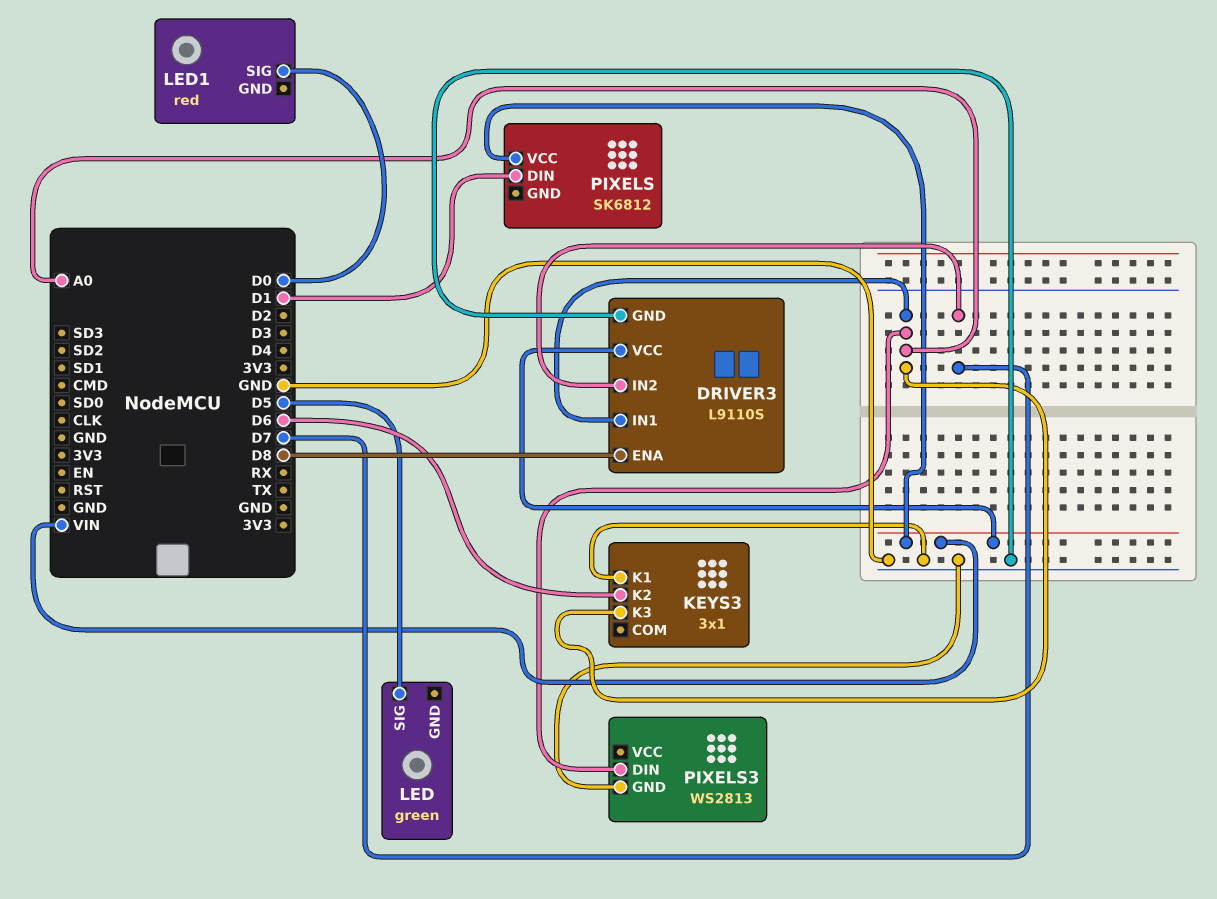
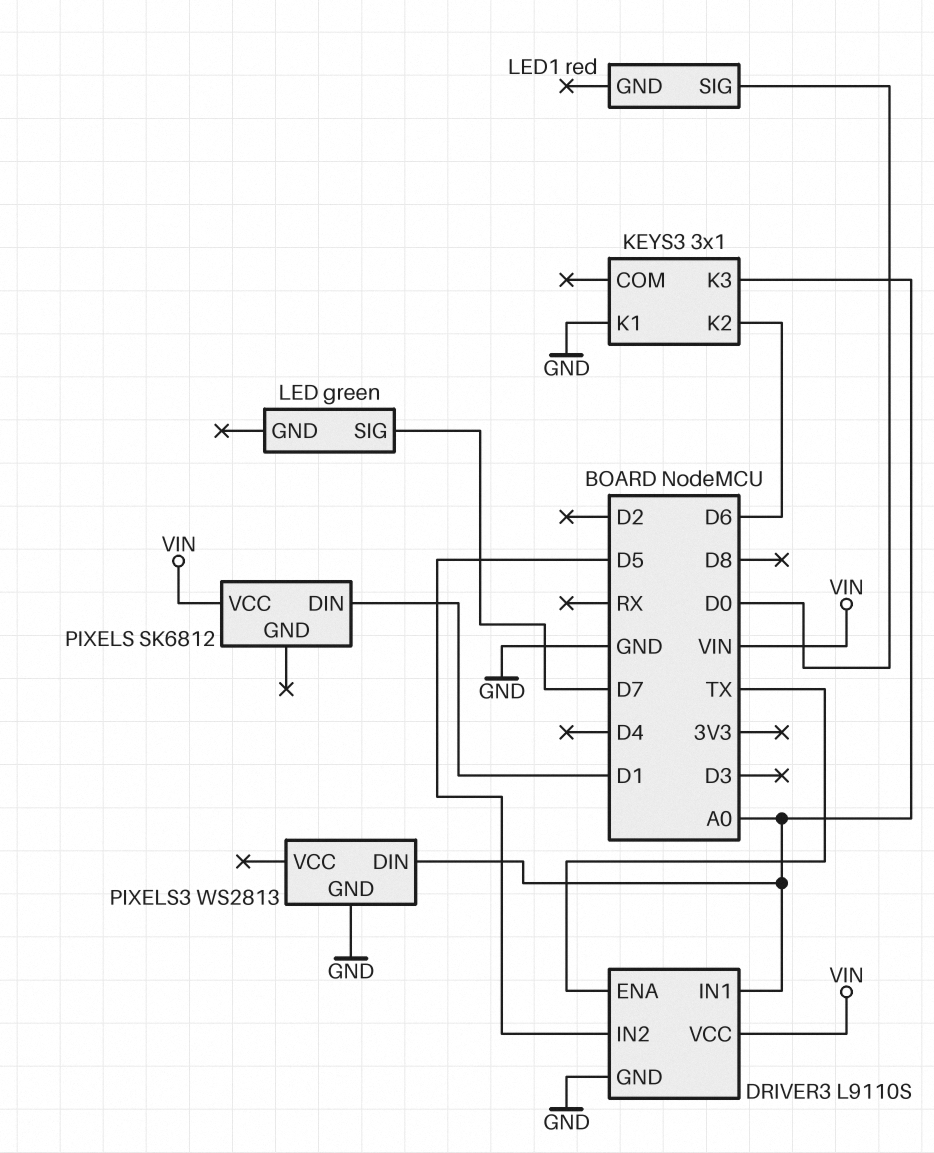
DRIVER3 pin ENA: D8 -> TX
DRIVER3 pin IN2: D7 -> D5
LED pin SIG: D5 -> D7

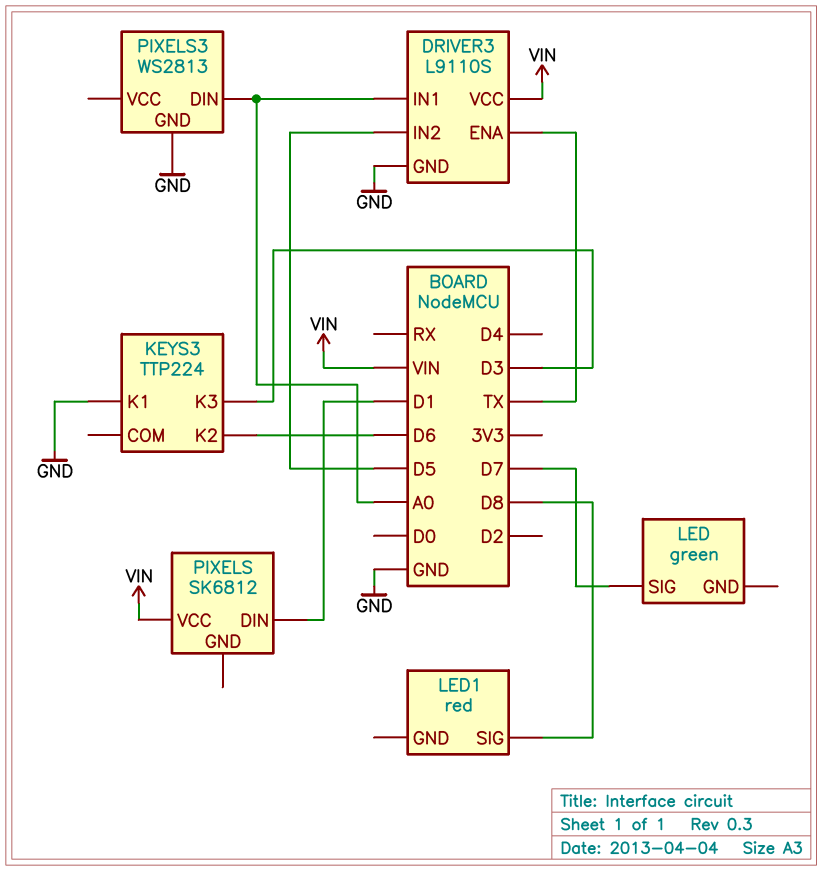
KEYS3: 3x1 -> TTP224
KEYS3 pin K3: A0 -> D3
LED1 pin SIG: D0 -> D8

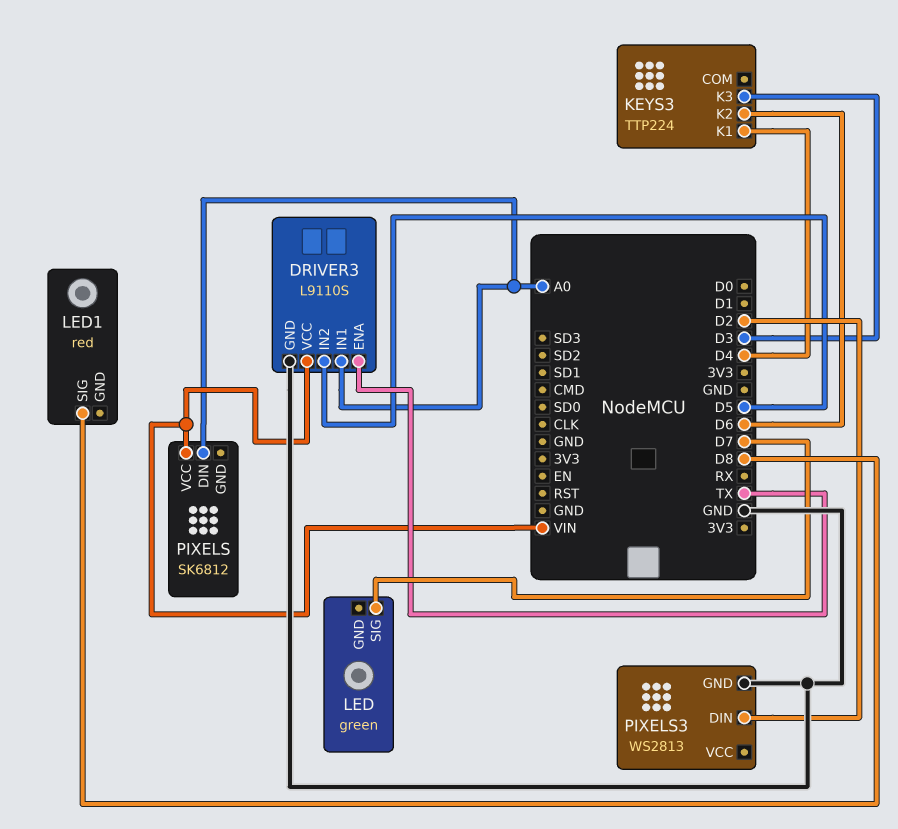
KEYS3 pin K1: GND -> D4
PIXELS pin DIN: D1 -> A0
PIXELS3 pin DIN: A0 -> D2

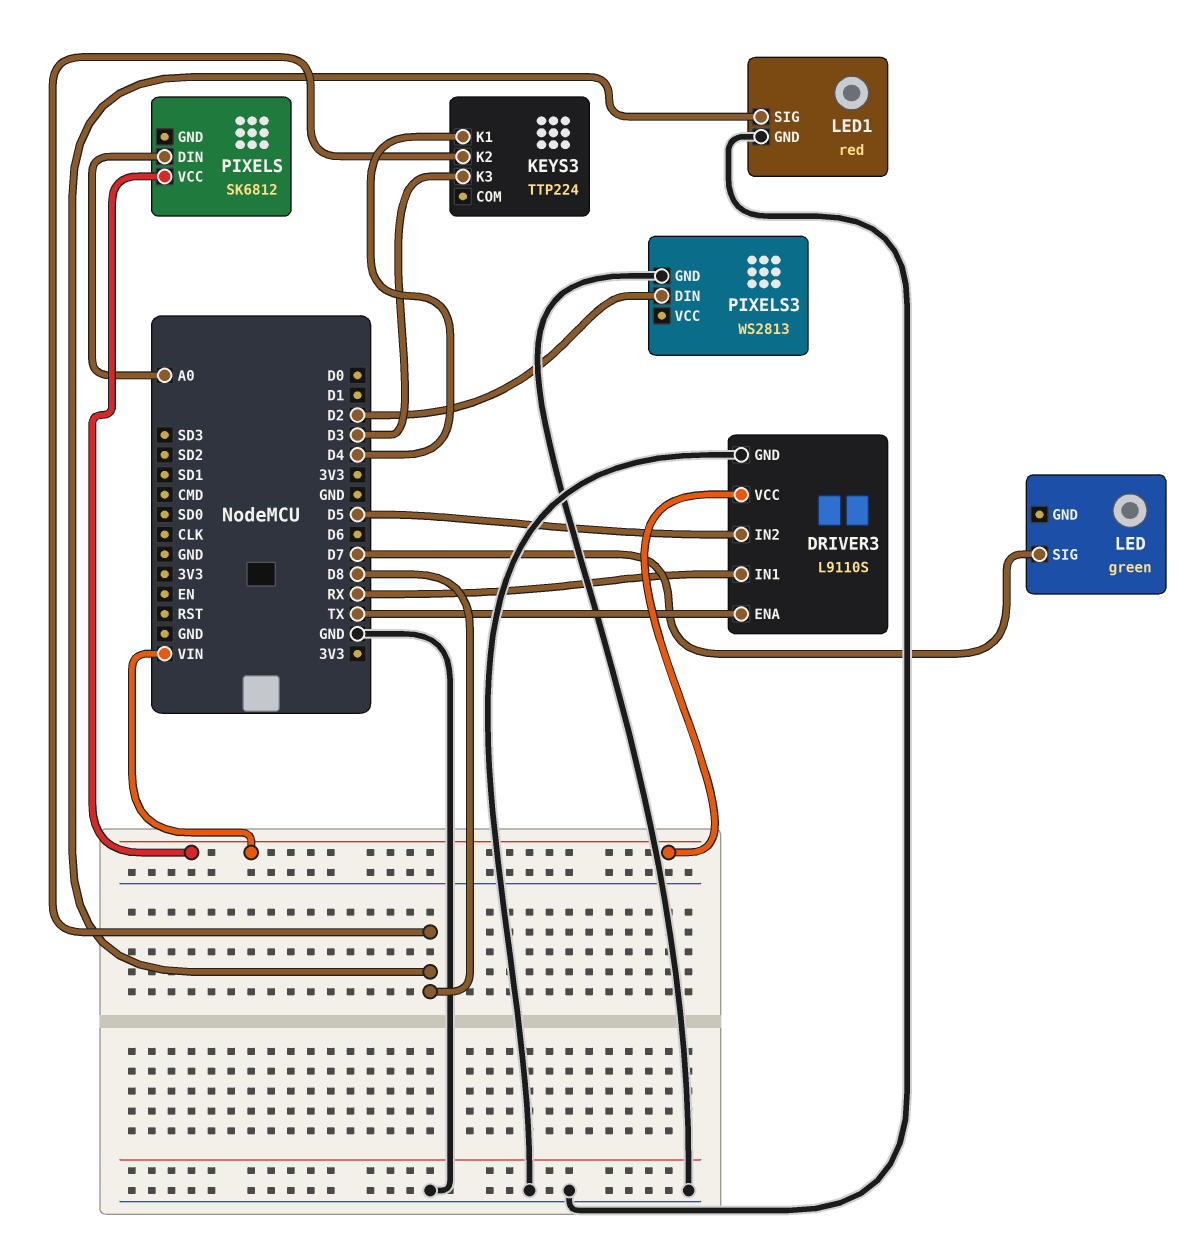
DRIVER3 pin IN1: A0 -> RX
KEYS3 pin K2: D6 -> D8
LED1 pin GND: none -> GND

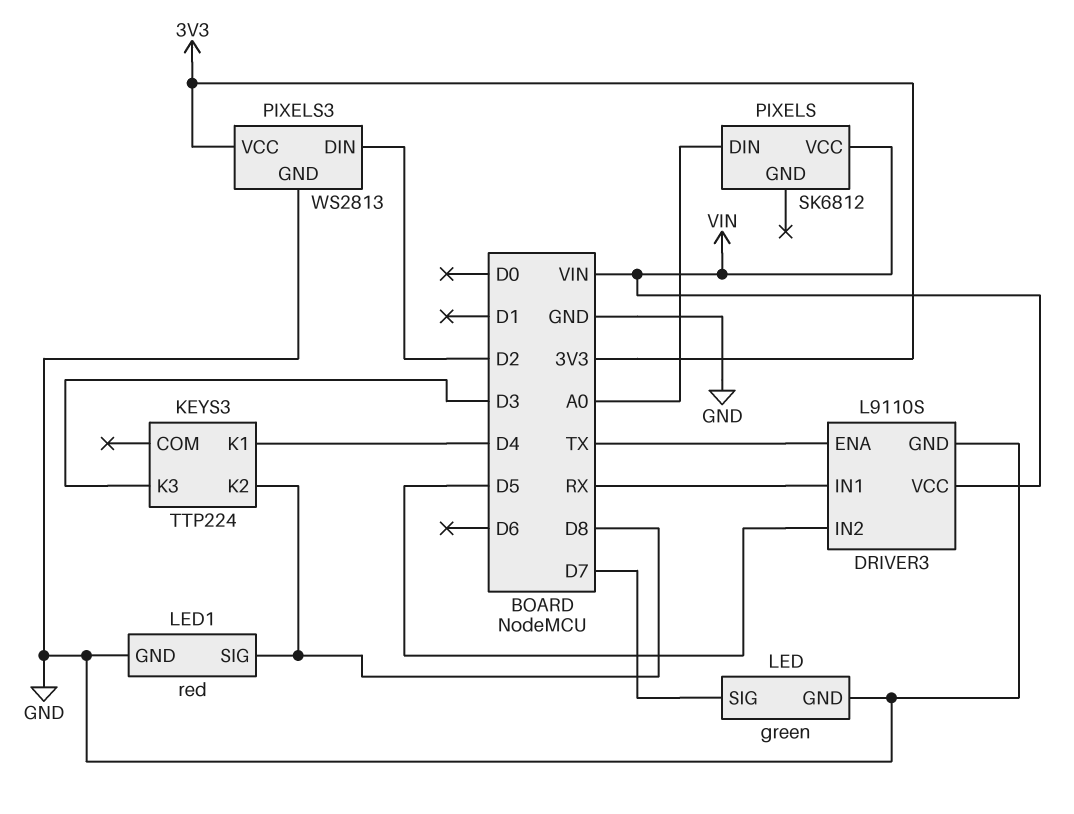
LED pin GND: none -> GND
PIXELS3 pin VCC: none -> 3V3

